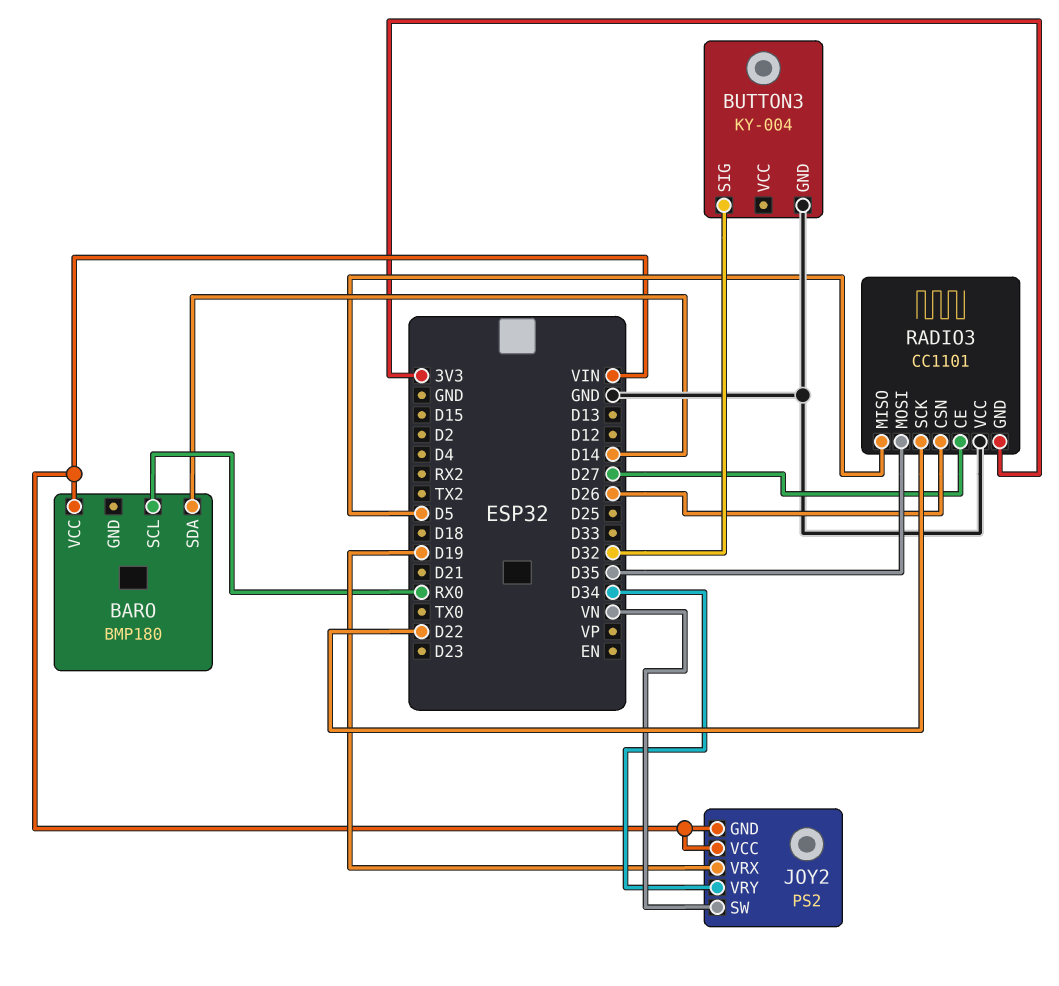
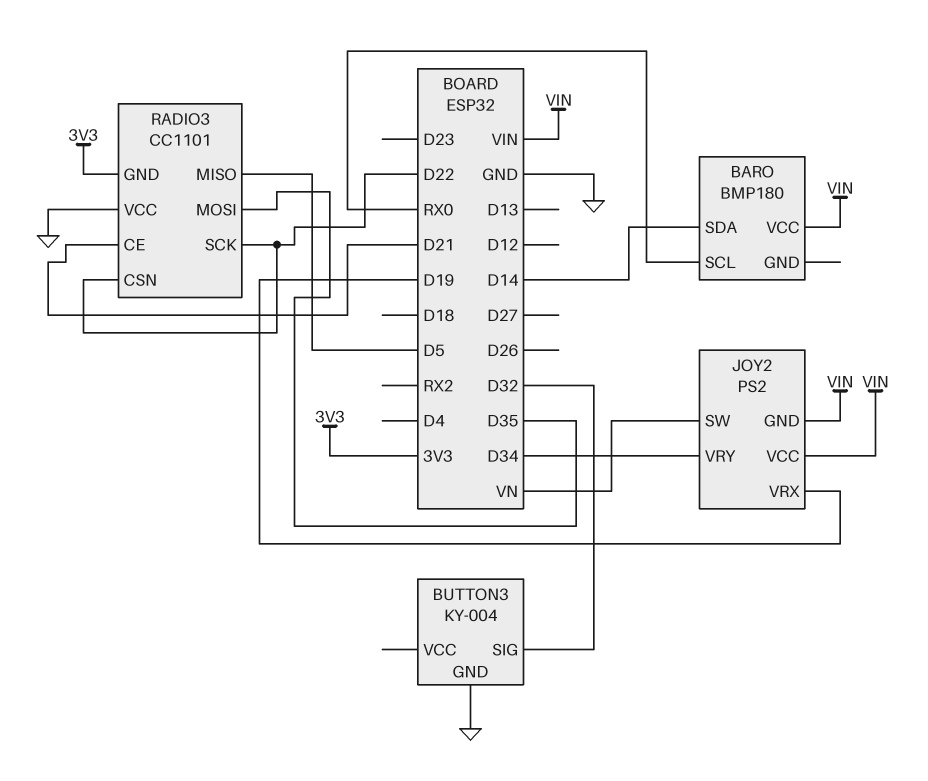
RADIO3 pin CE: D27 -> D21
RADIO3 pin CSN: D26 -> D22

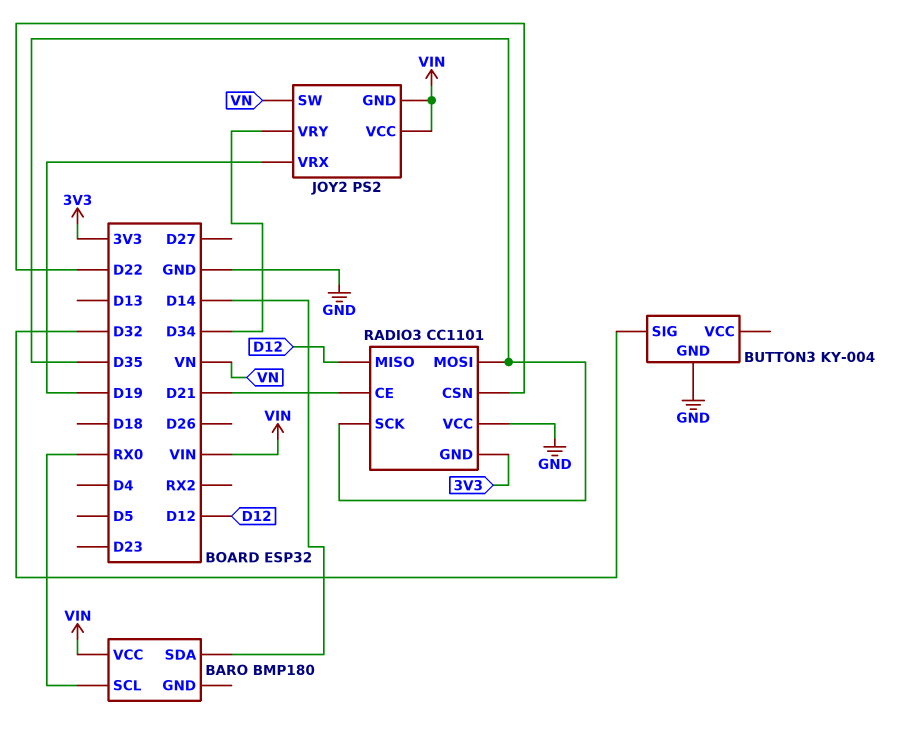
RADIO3 pin MISO: D5 -> D12
RADIO3 pin SCK: D22 -> D35

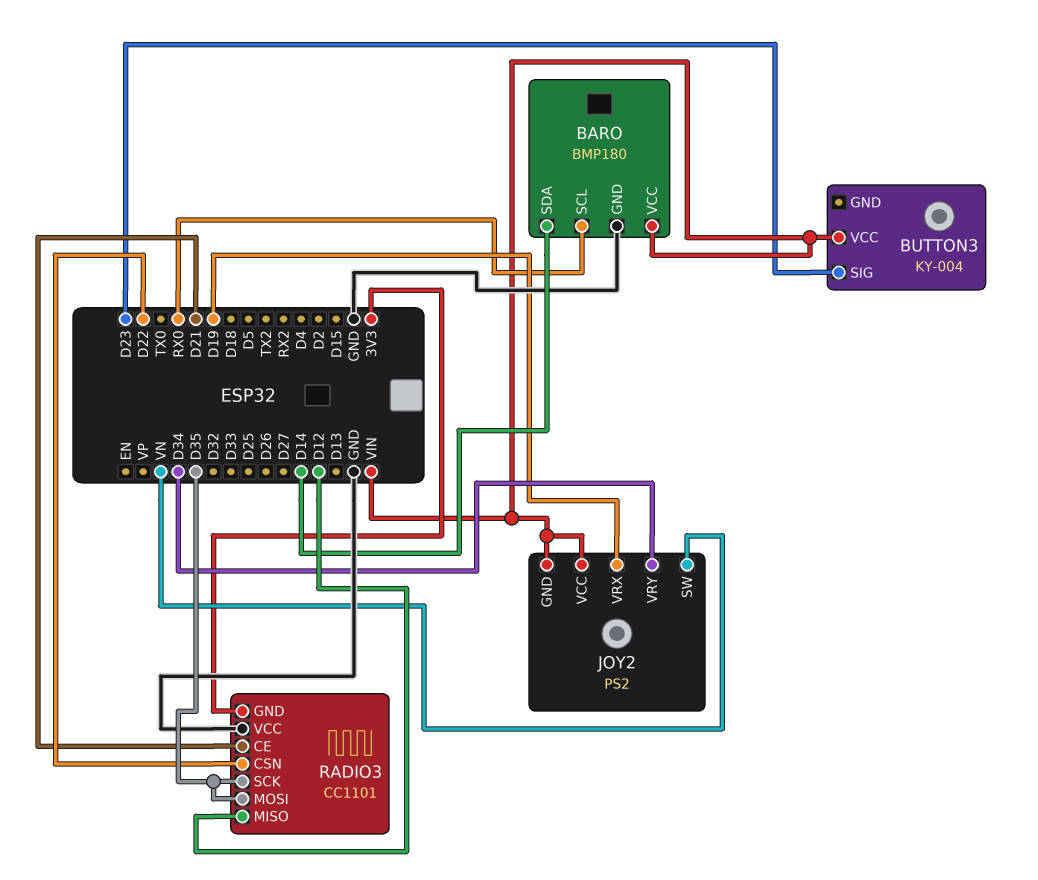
BARO pin GND: none -> GND
BUTTON3 pin GND: GND -> none
BUTTON3 pin SIG: D32 -> D23
BUTTON3 pin VCC: none -> VIN

